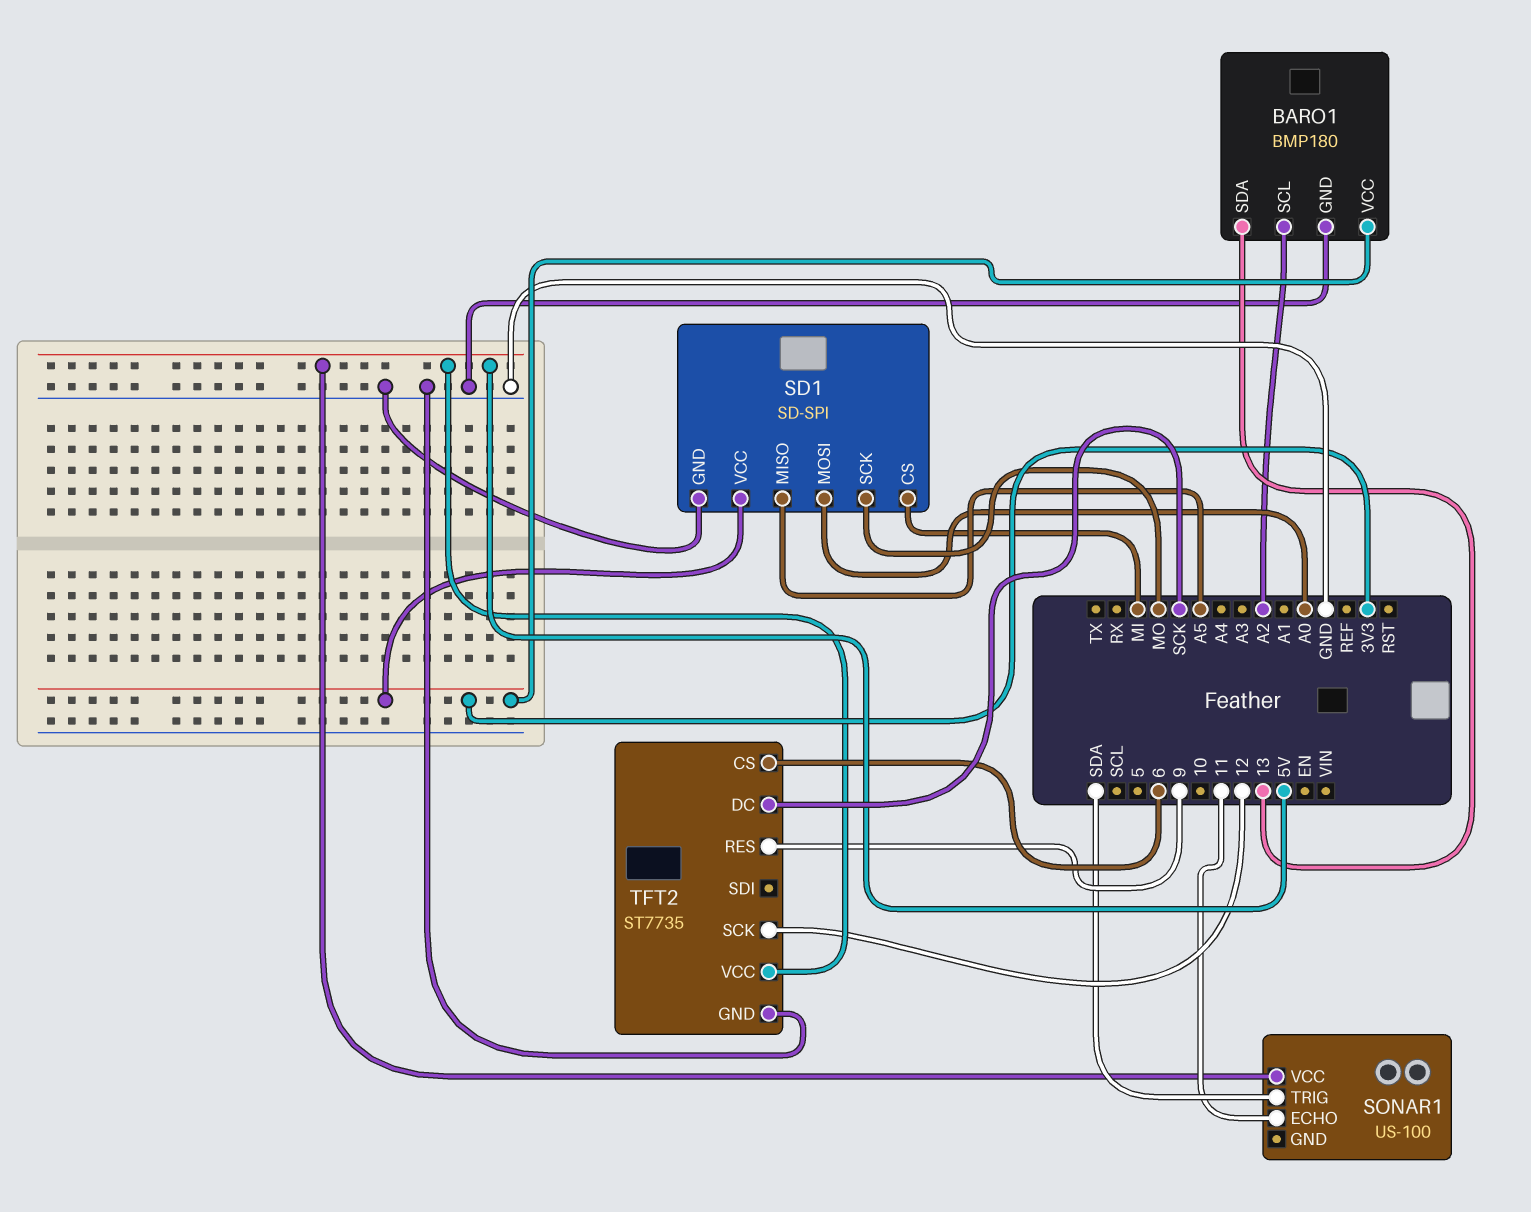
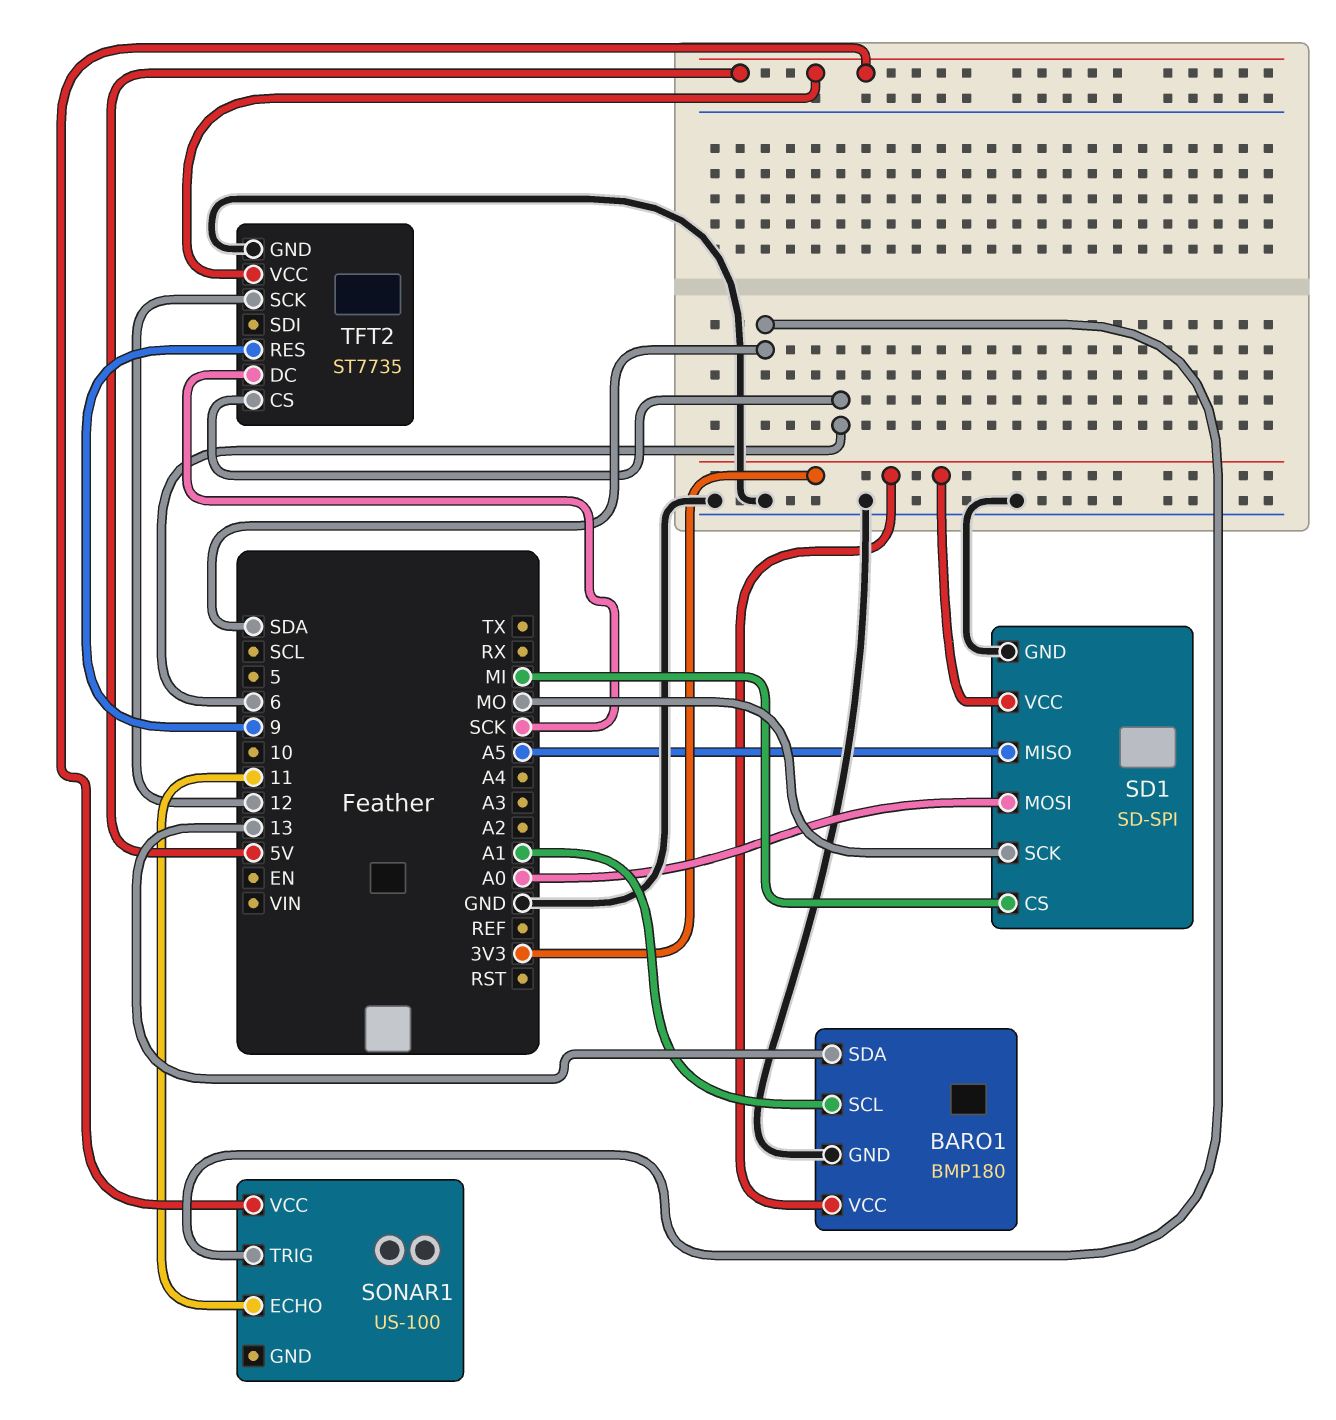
BARO1 pin SCL: A2 -> A1

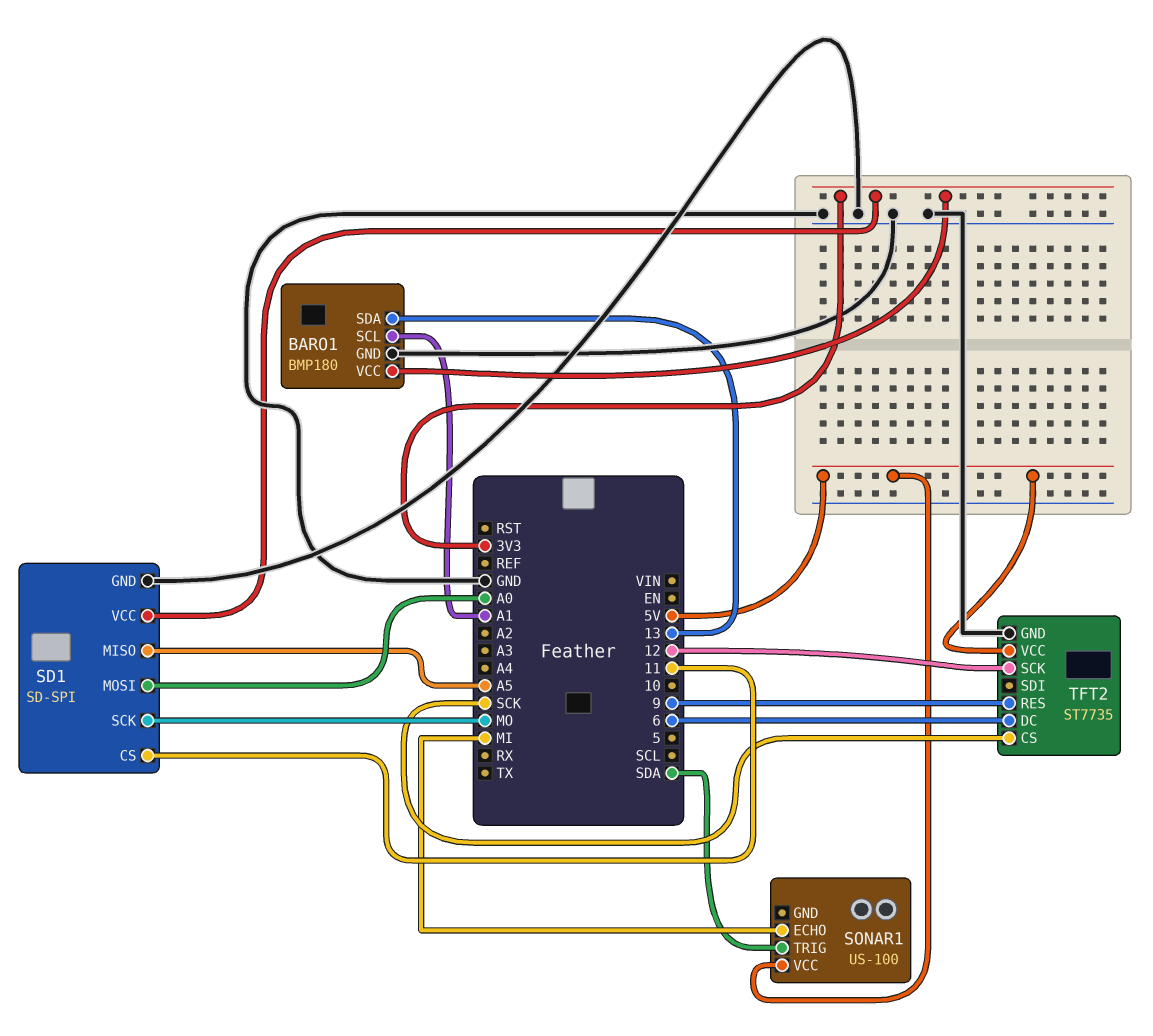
SD1 pin CS: MI -> 11
SONAR1 pin ECHO: 11 -> MI
TFT2 pin CS: 6 -> SCK
TFT2 pin DC: SCK -> 6

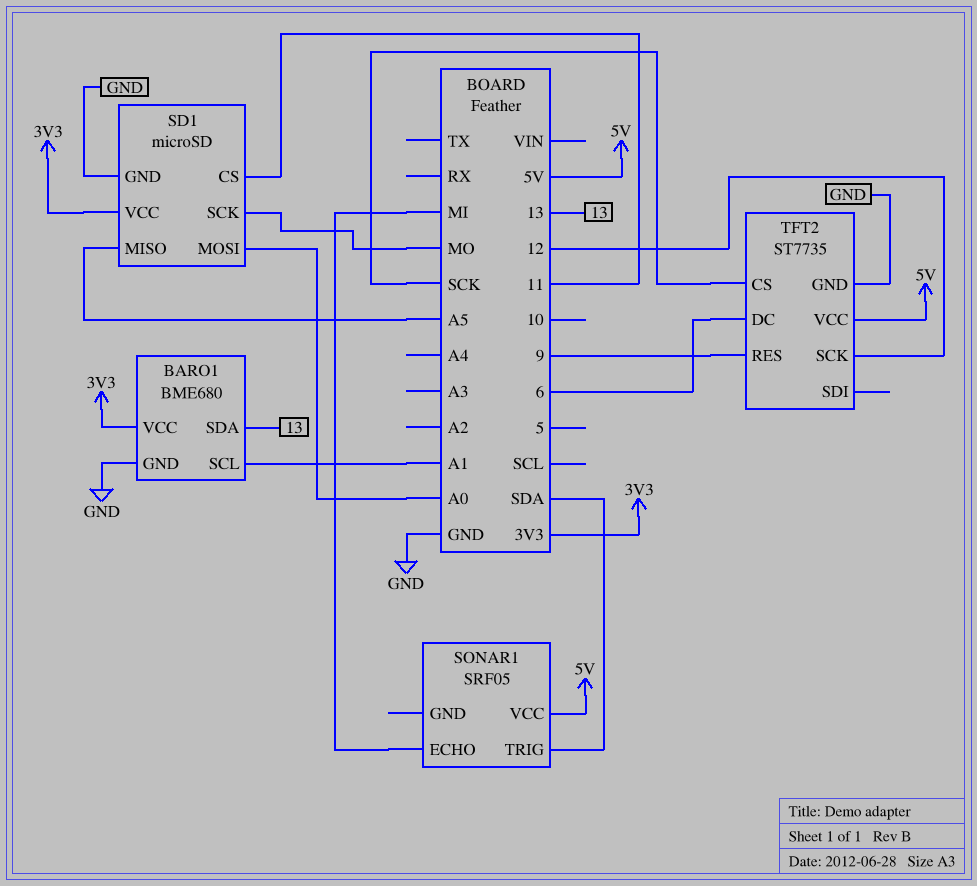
BARO1: BMP180 -> BME680
SD1: SD-SPI -> microSD
SONAR1: US-100 -> SRF05

